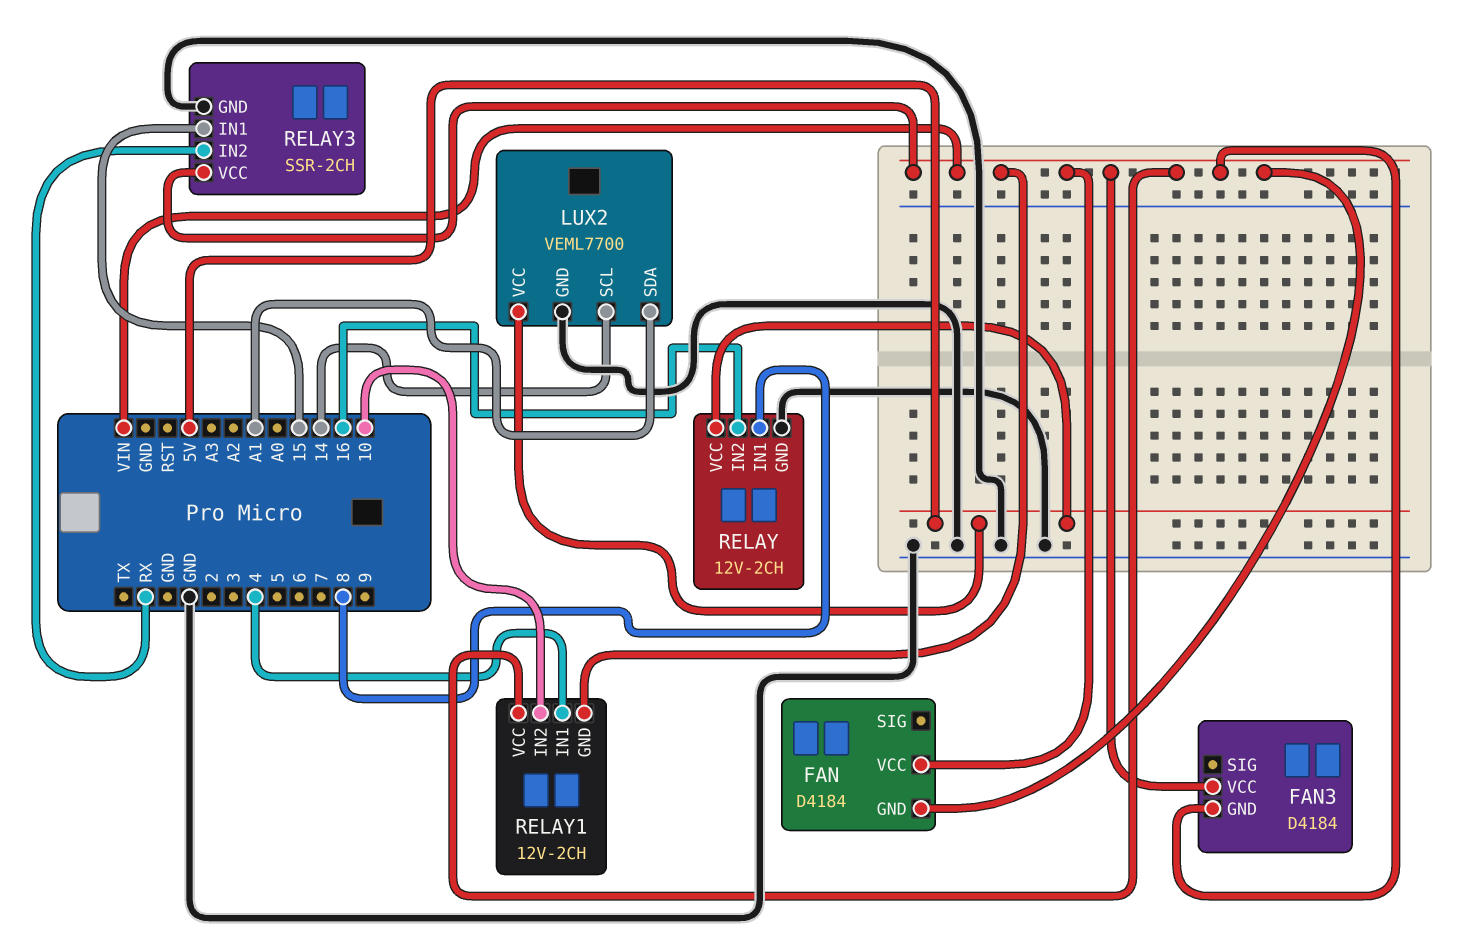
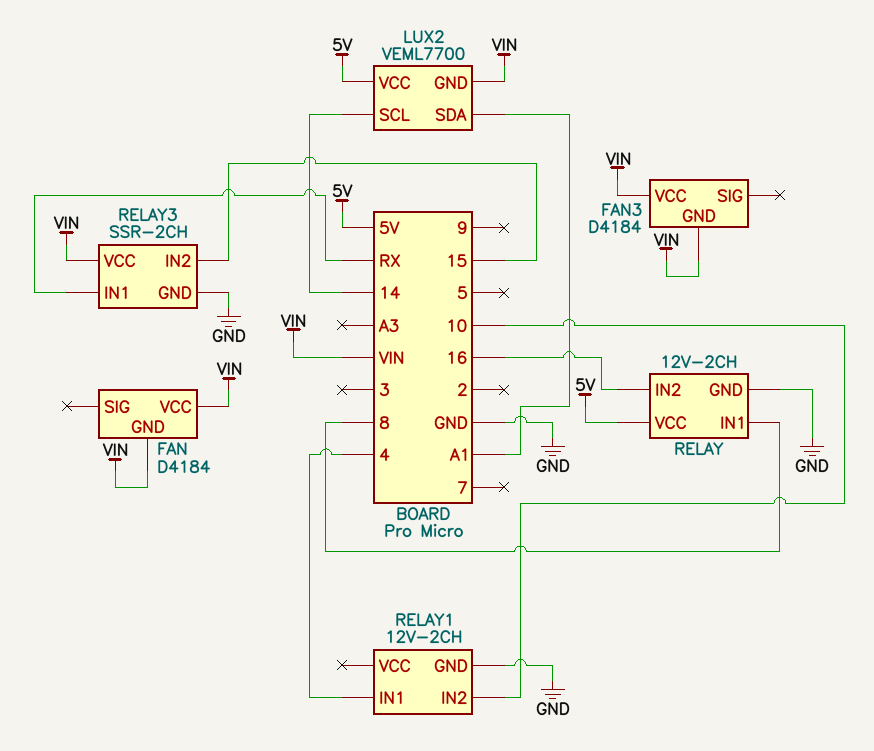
LUX2 pin GND: GND -> VIN
RELAY1 pin GND: VIN -> GND
RELAY1 pin VCC: VIN -> none
RELAY3 pin IN1: 15 -> RX
RELAY3 pin IN2: RX -> 15

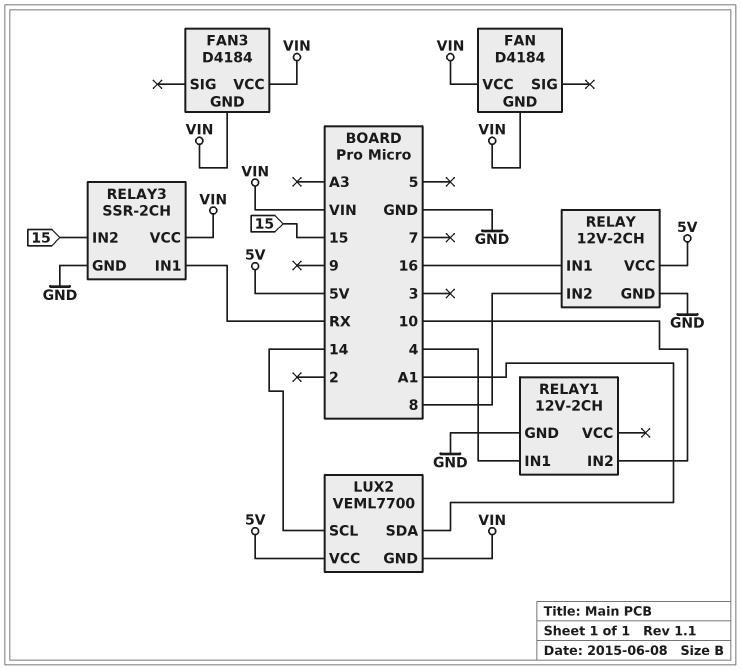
RELAY pin IN1: 8 -> 16
RELAY pin IN2: 16 -> 8

